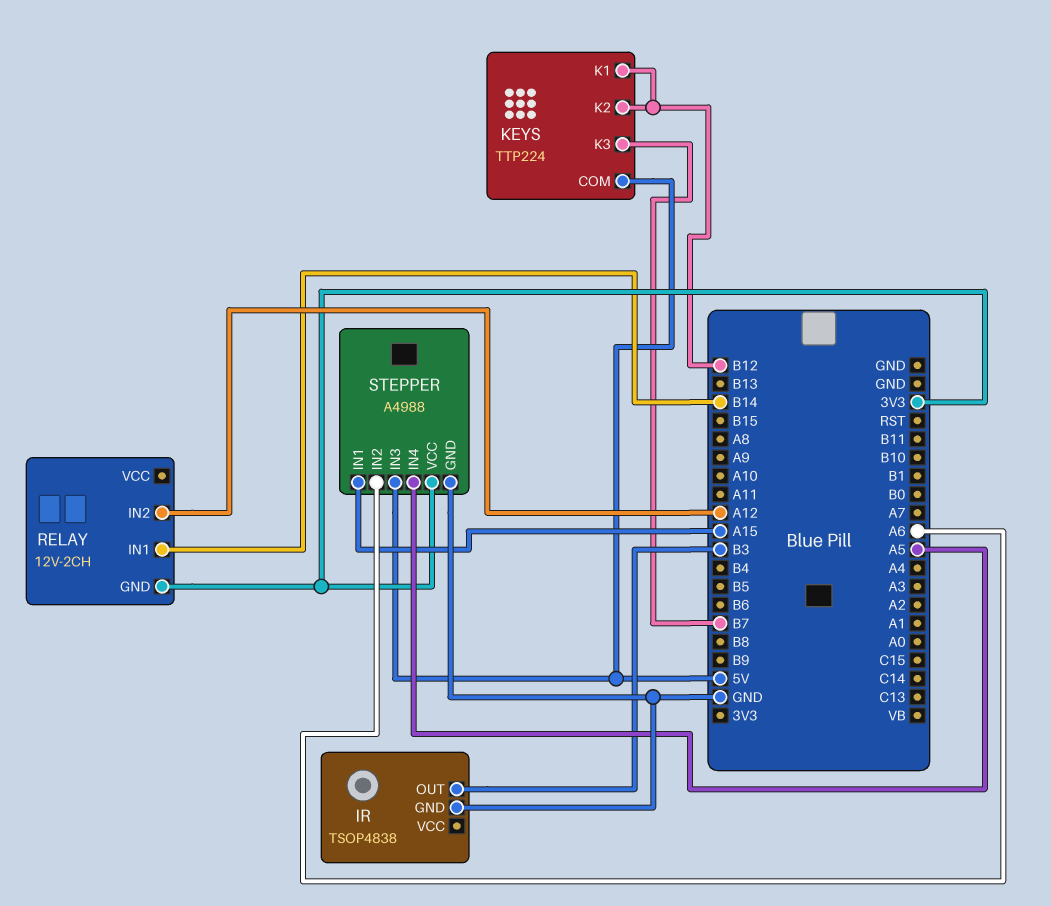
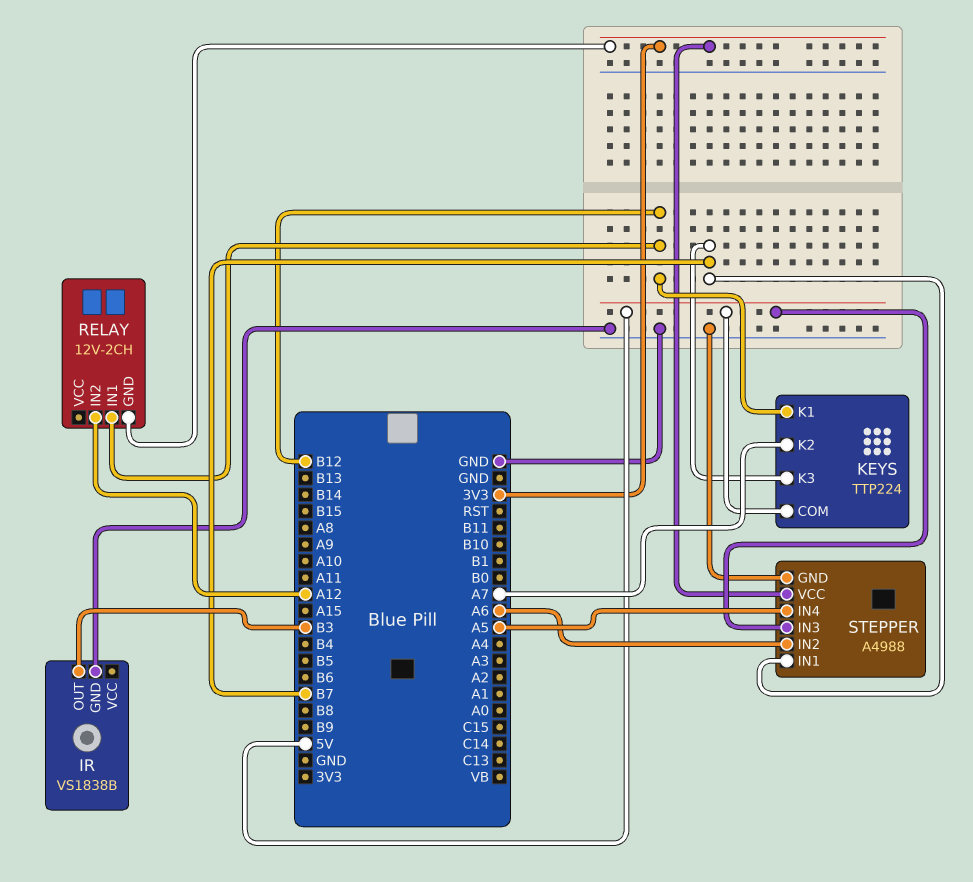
IR: TSOP4838 -> VS1838B
KEYS pin K2: B12 -> A7
RELAY pin IN1: B14 -> B12
STEPPER pin IN1: A15 -> B7

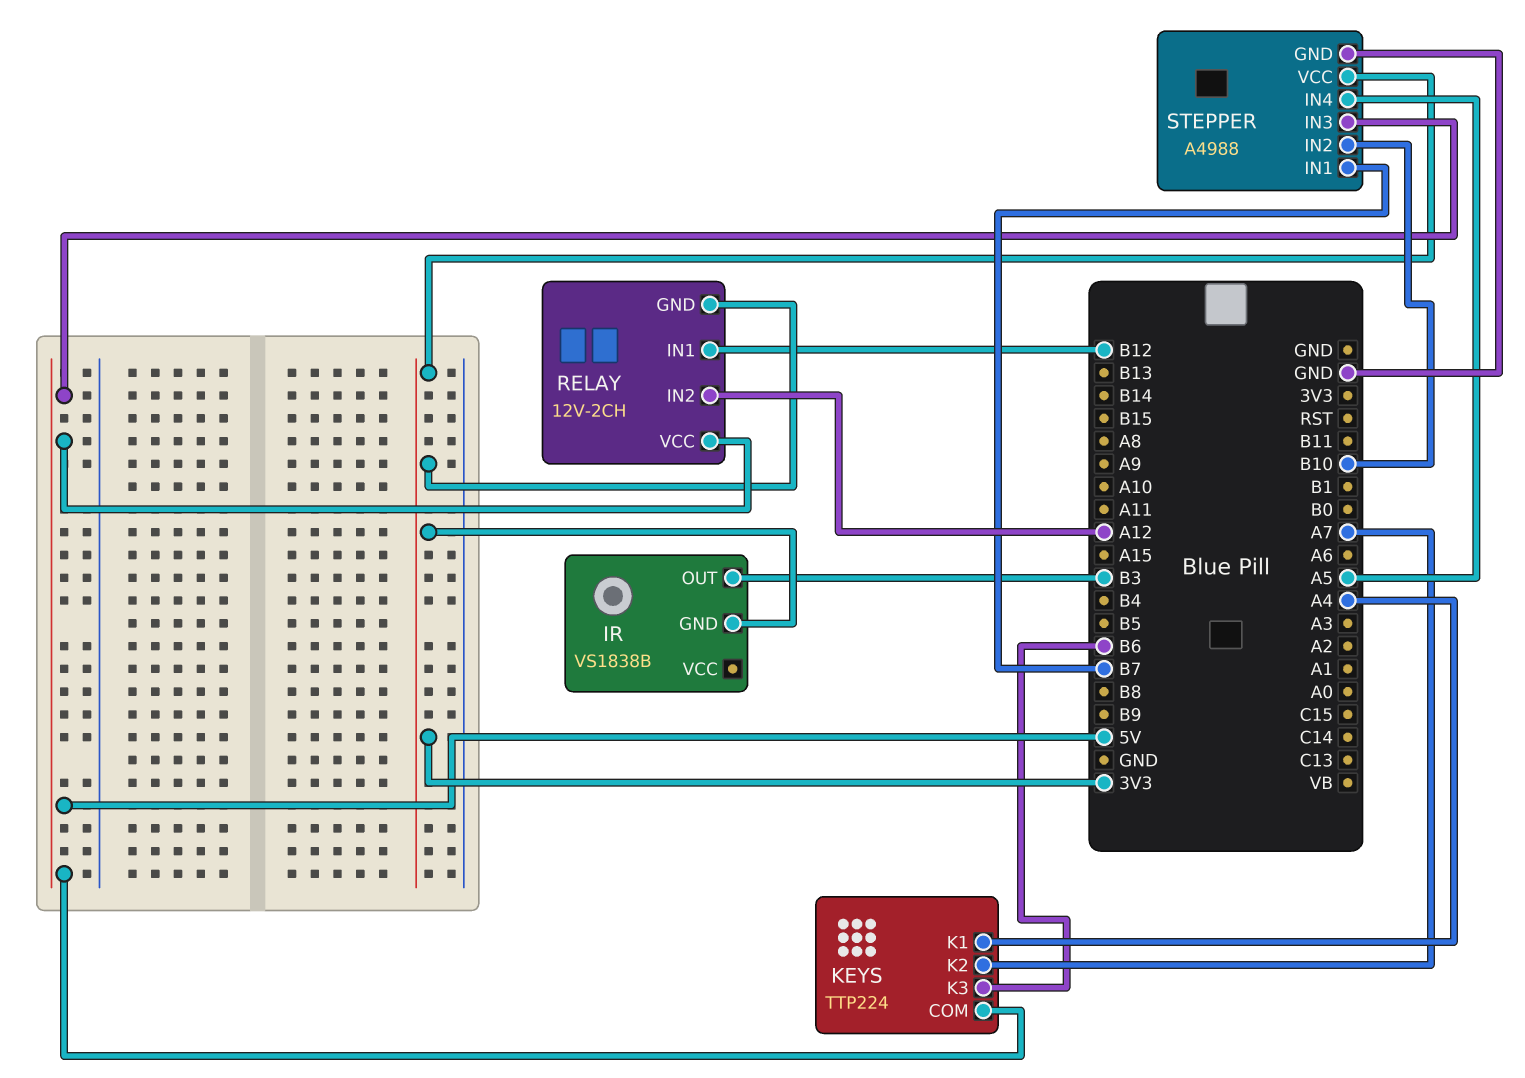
IR pin GND: GND -> 3V3
KEYS pin K1: B12 -> A4
KEYS pin K3: B7 -> B6
RELAY pin VCC: none -> 5V
STEPPER pin IN2: A6 -> B10

